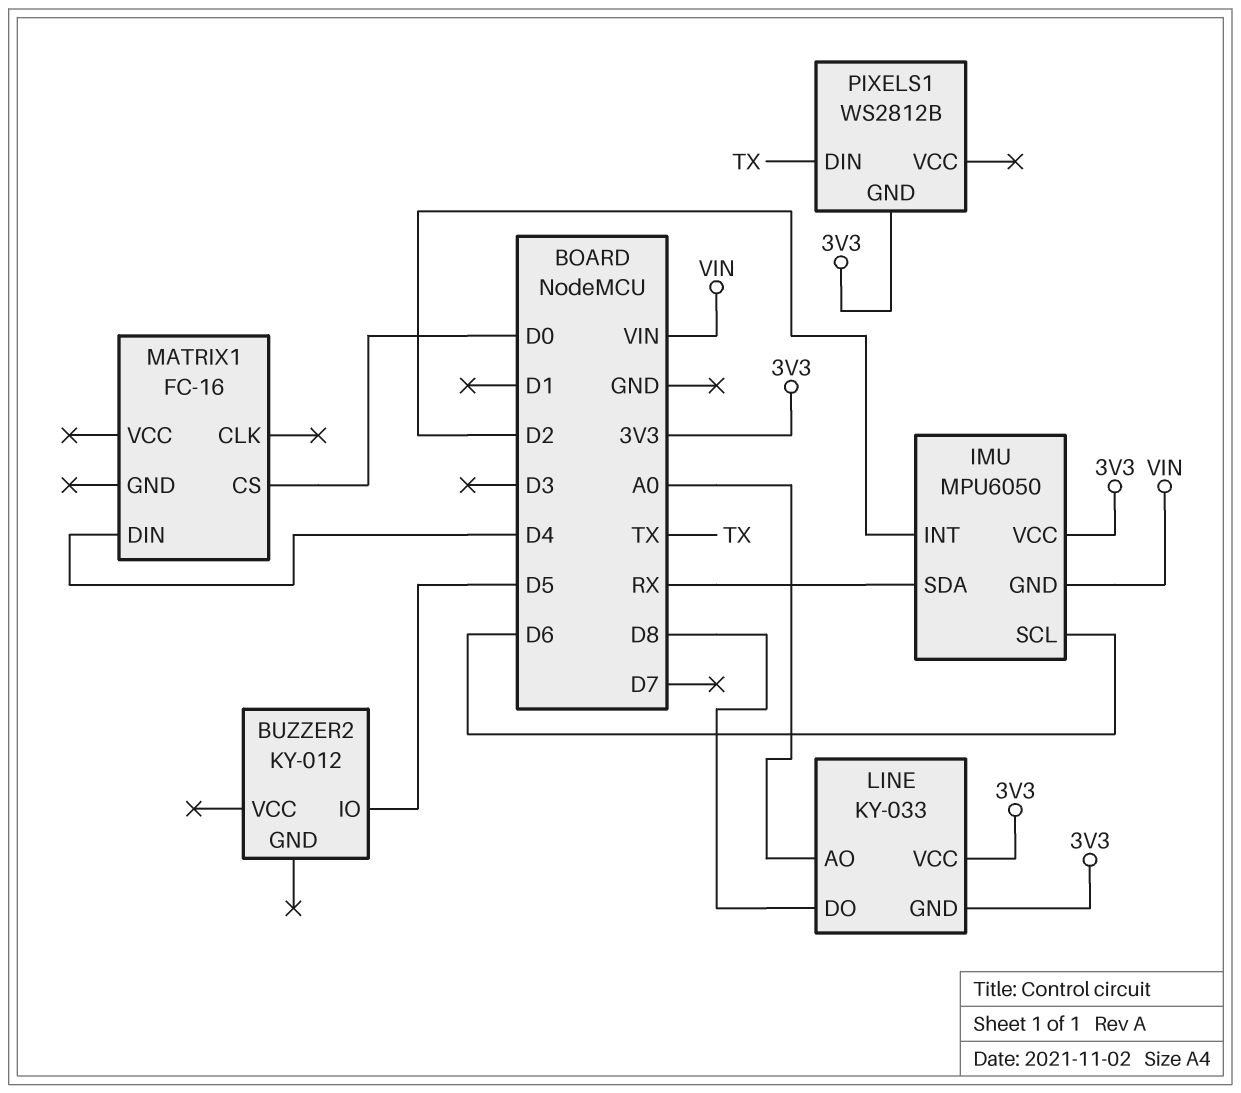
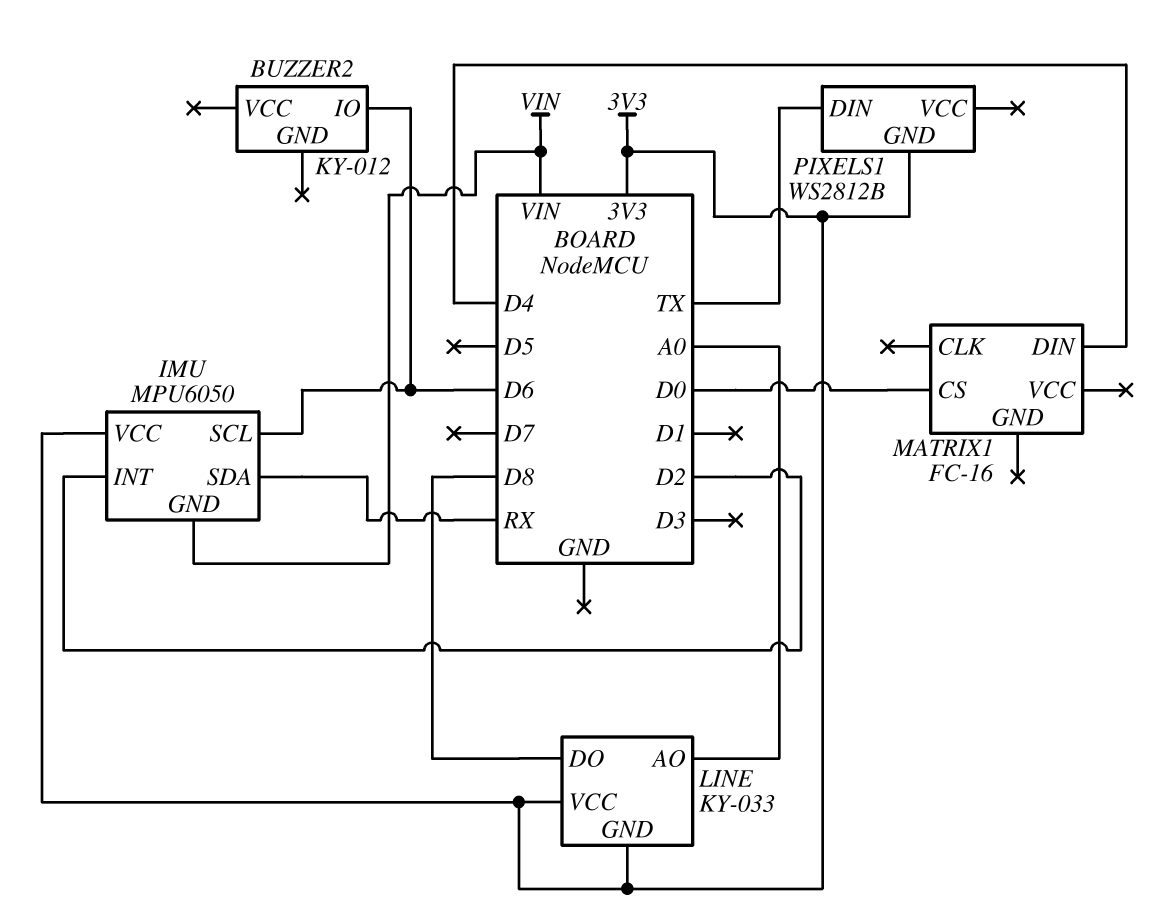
BUZZER2 pin IO: D5 -> D6

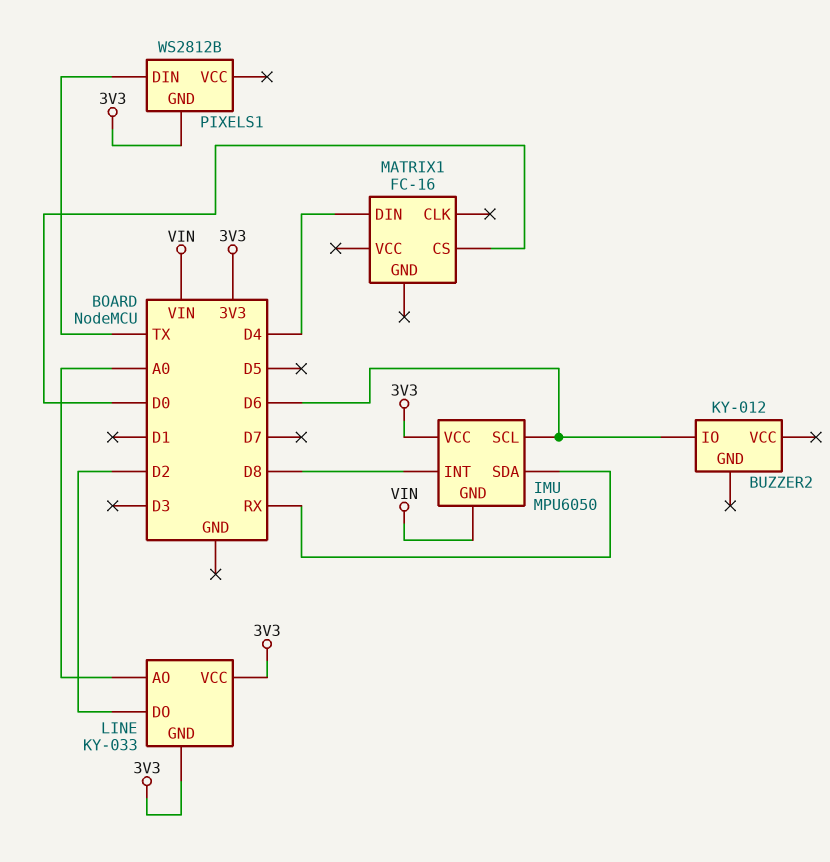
IMU pin INT: D2 -> D8
LINE pin DO: D8 -> D2

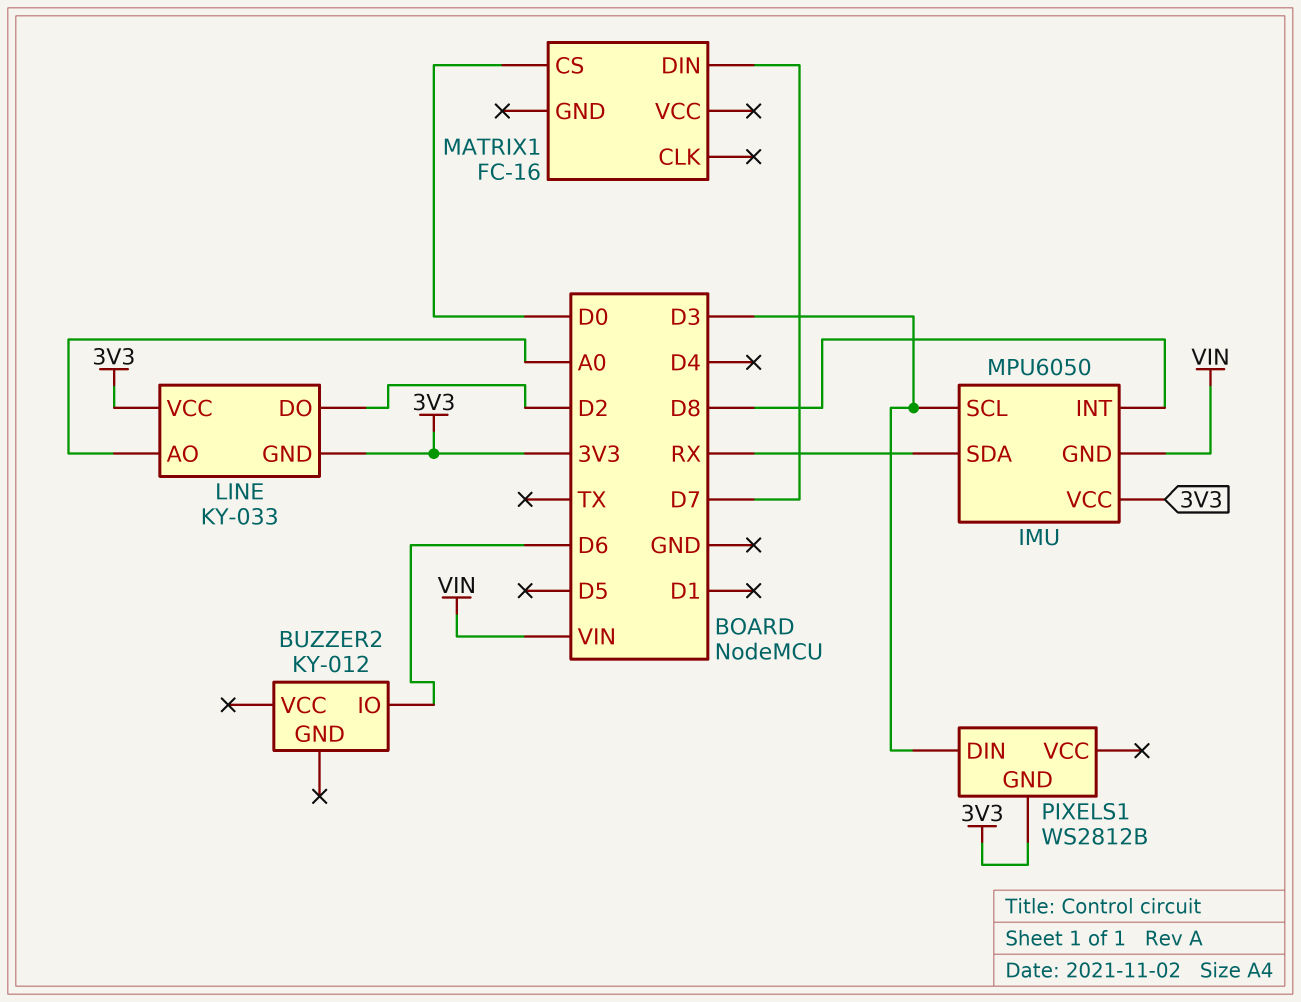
IMU pin SCL: D6 -> D3
MATRIX1 pin DIN: D4 -> D7
PIXELS1 pin DIN: TX -> D3

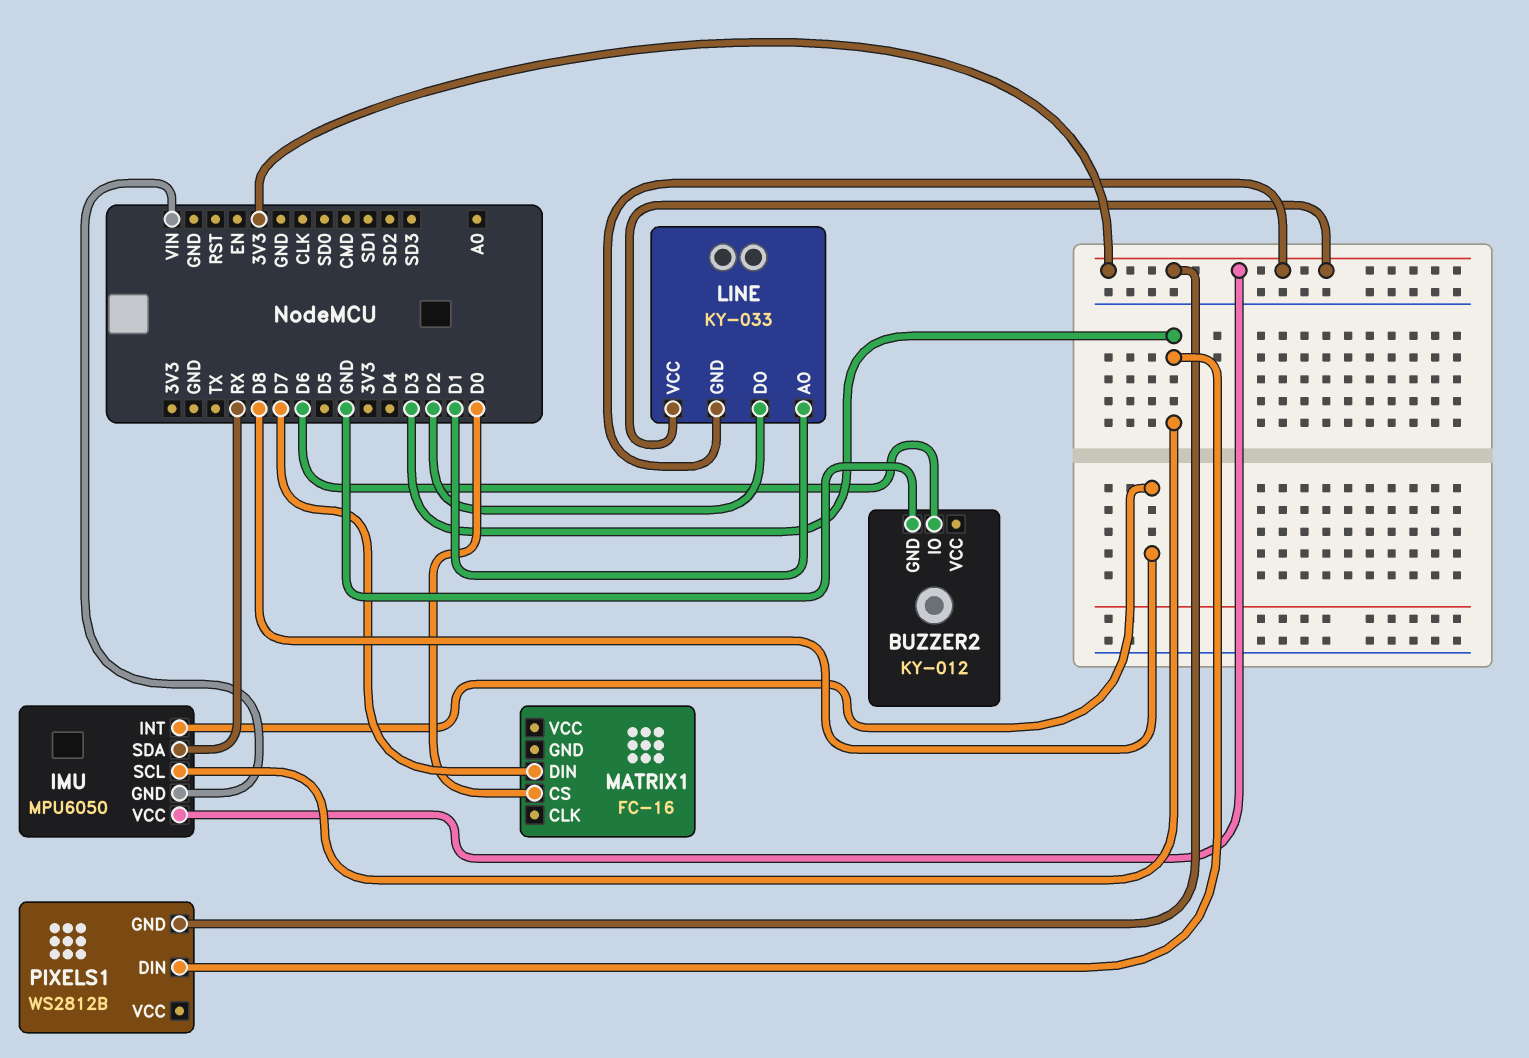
BUZZER2 pin GND: none -> GND
LINE pin AO: A0 -> D1

